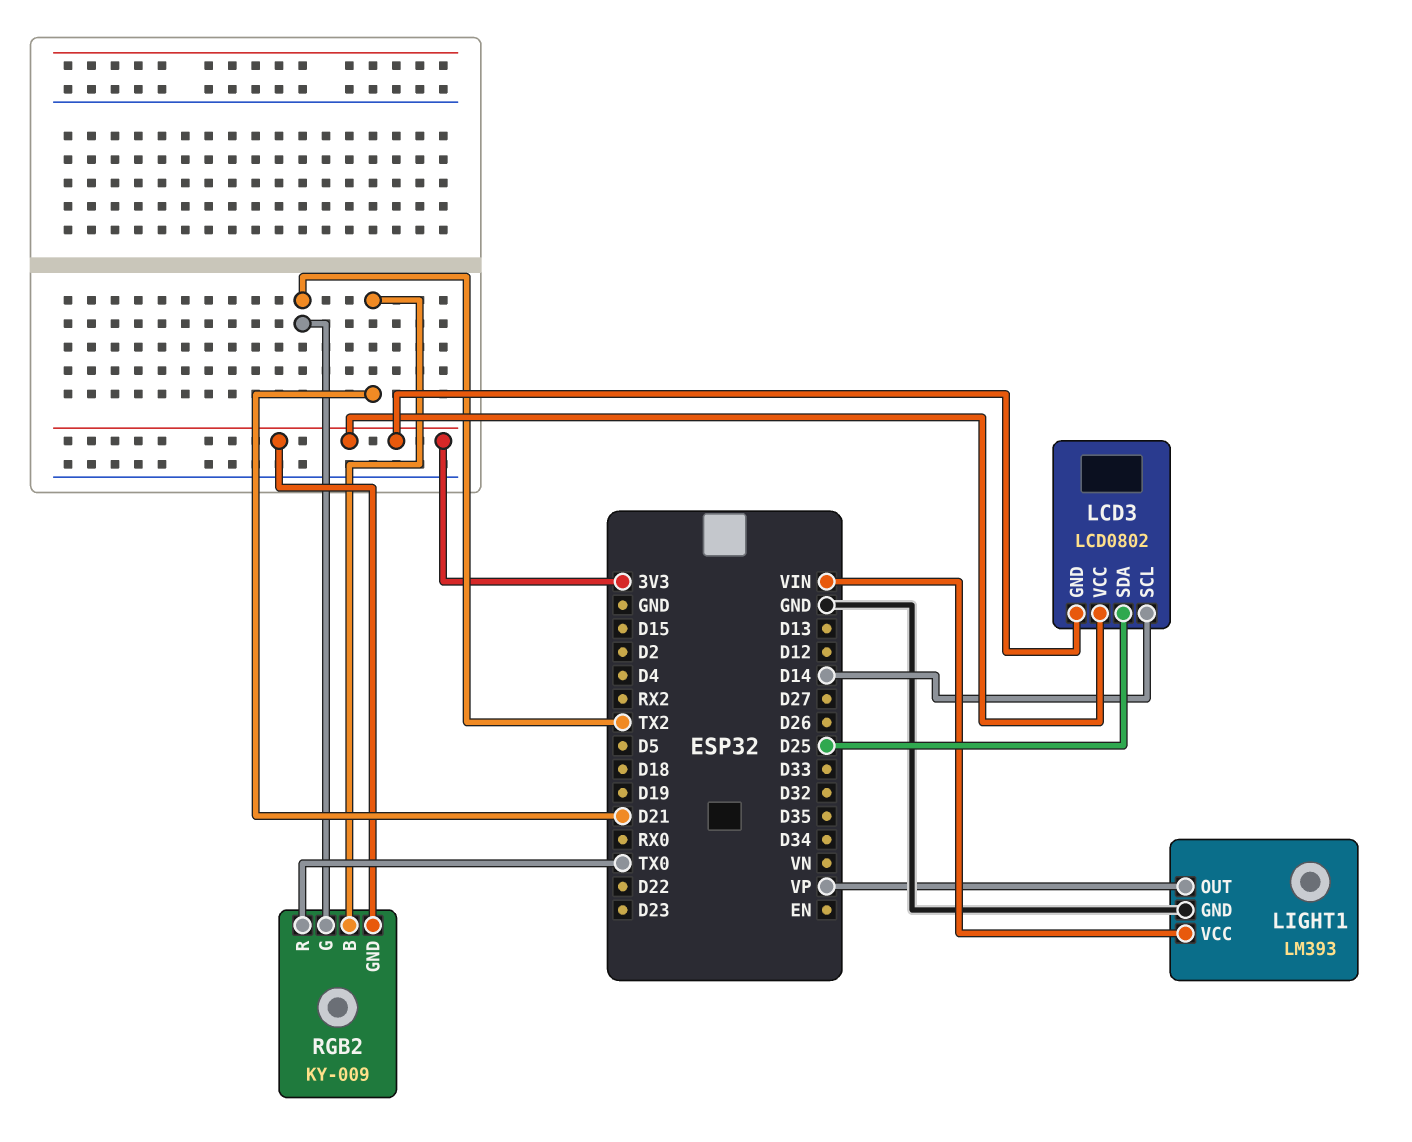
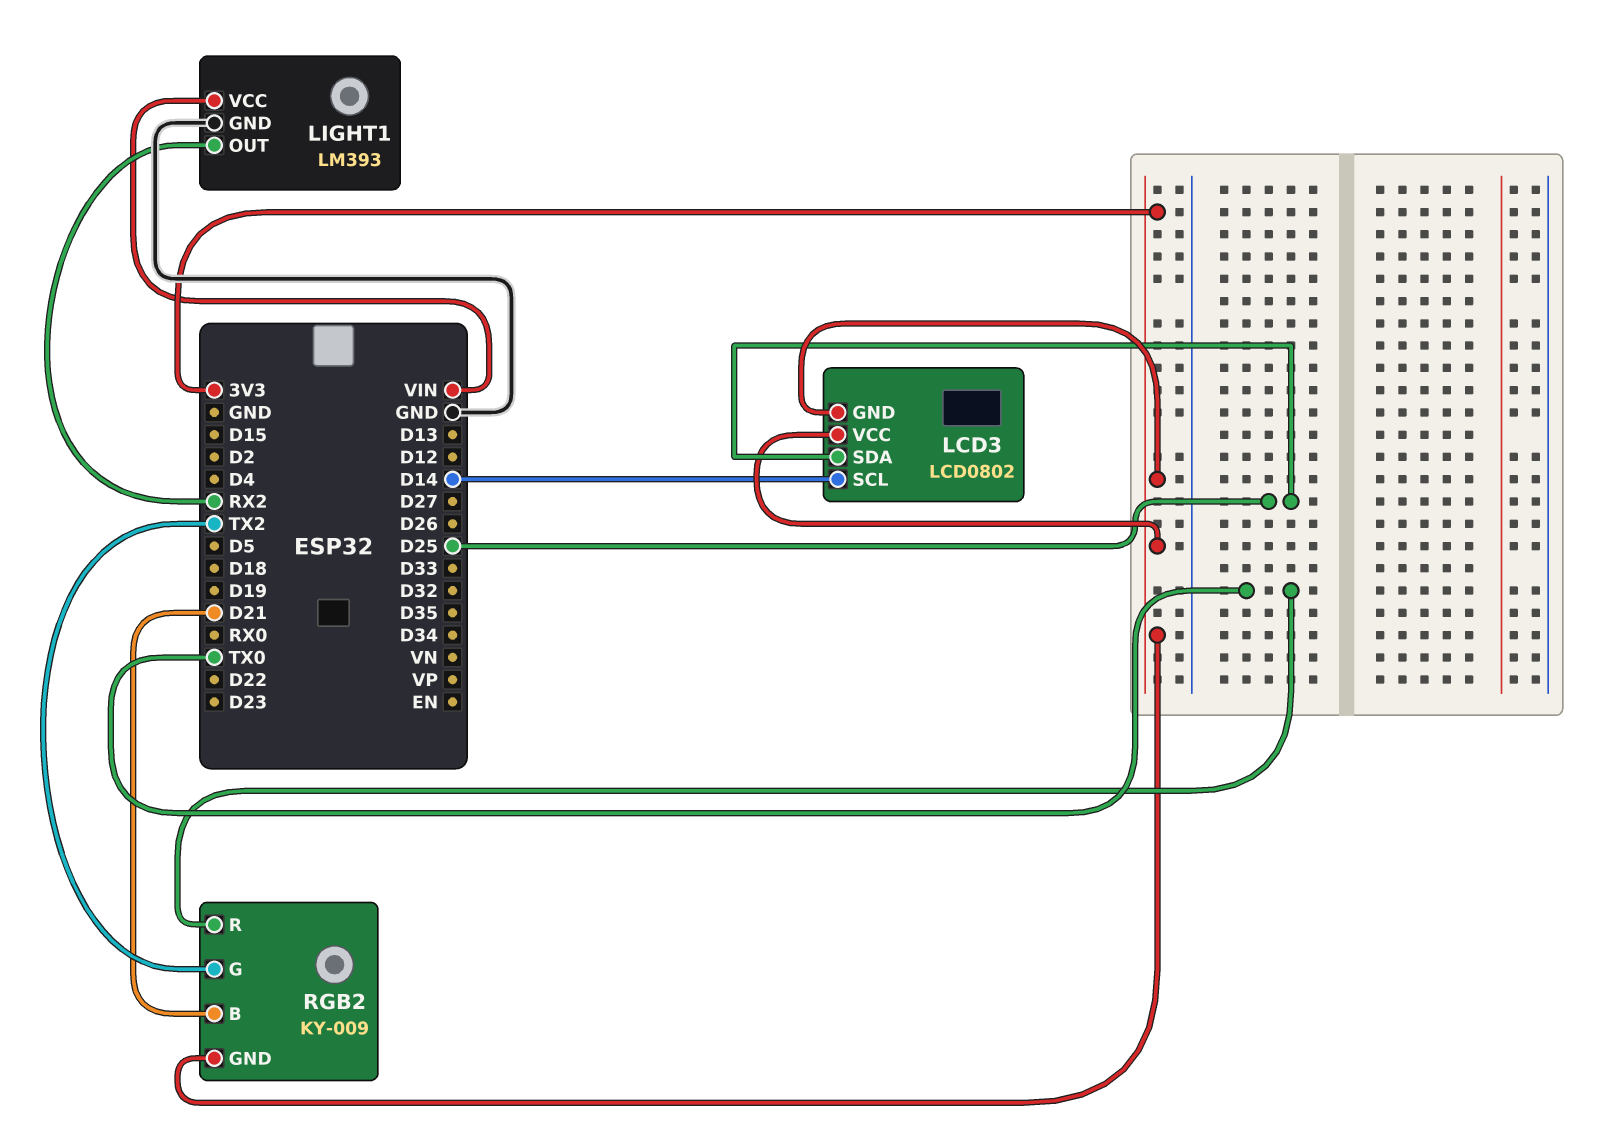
LIGHT1 pin OUT: VP -> RX2

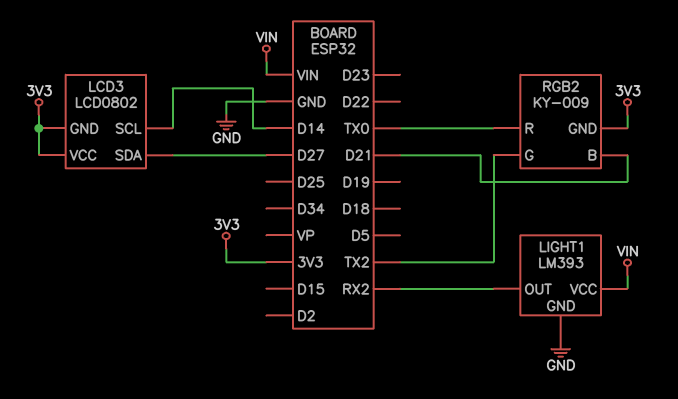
LCD3 pin SDA: D25 -> D27

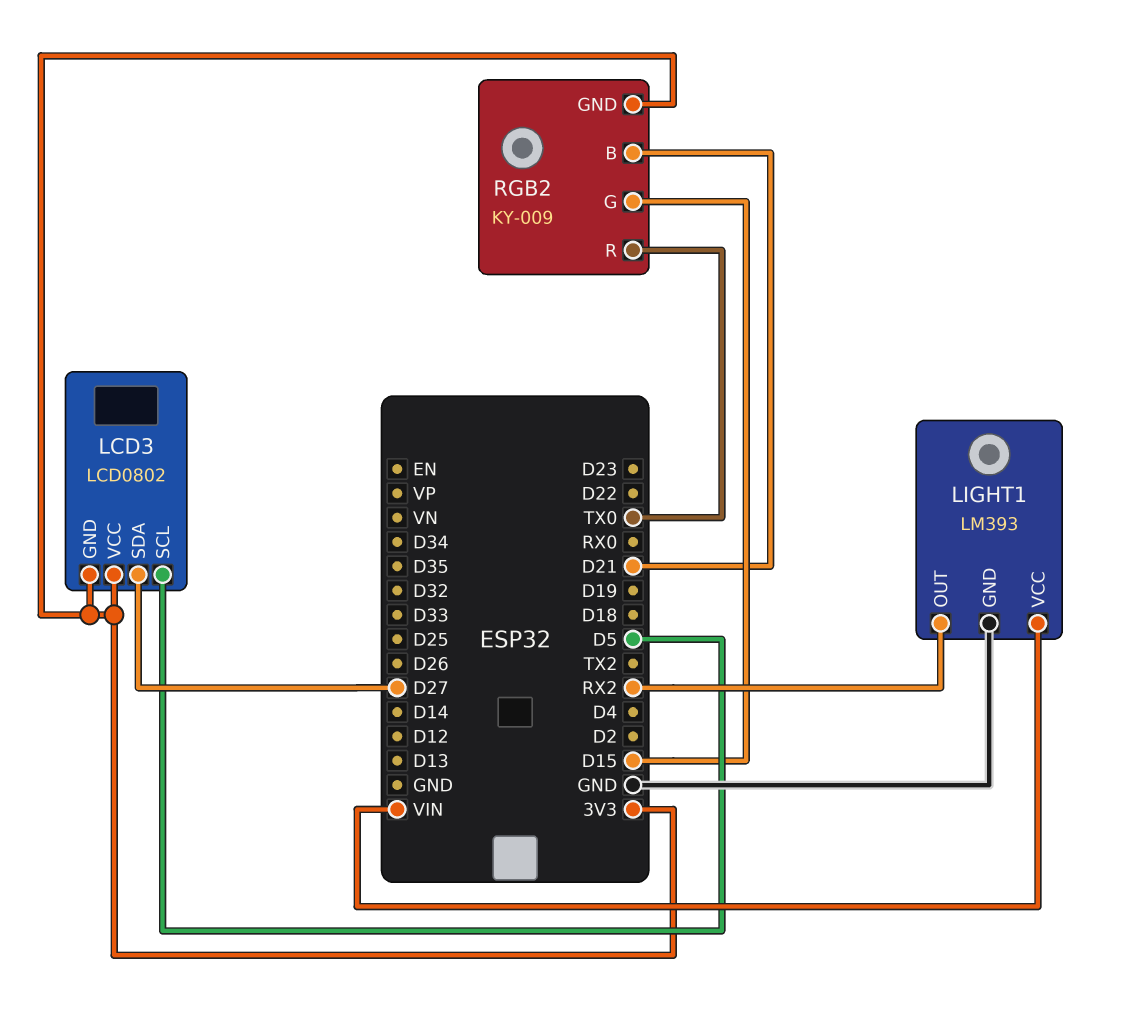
LCD3 pin SCL: D14 -> D5
RGB2 pin G: TX2 -> D15

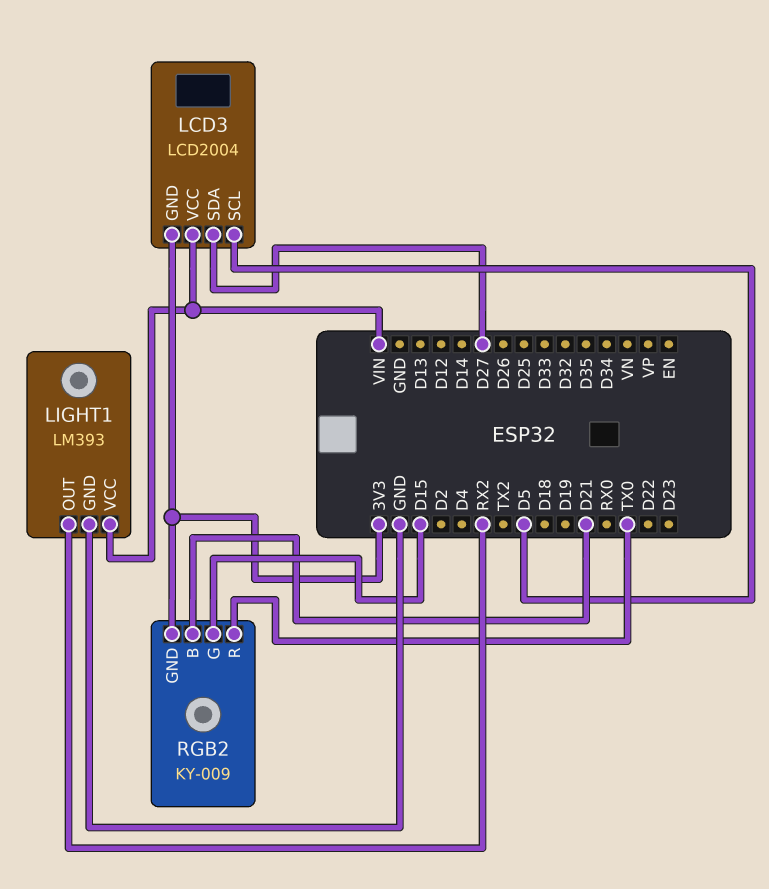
LCD3: LCD0802 -> LCD2004
LCD3 pin VCC: 3V3 -> VIN

